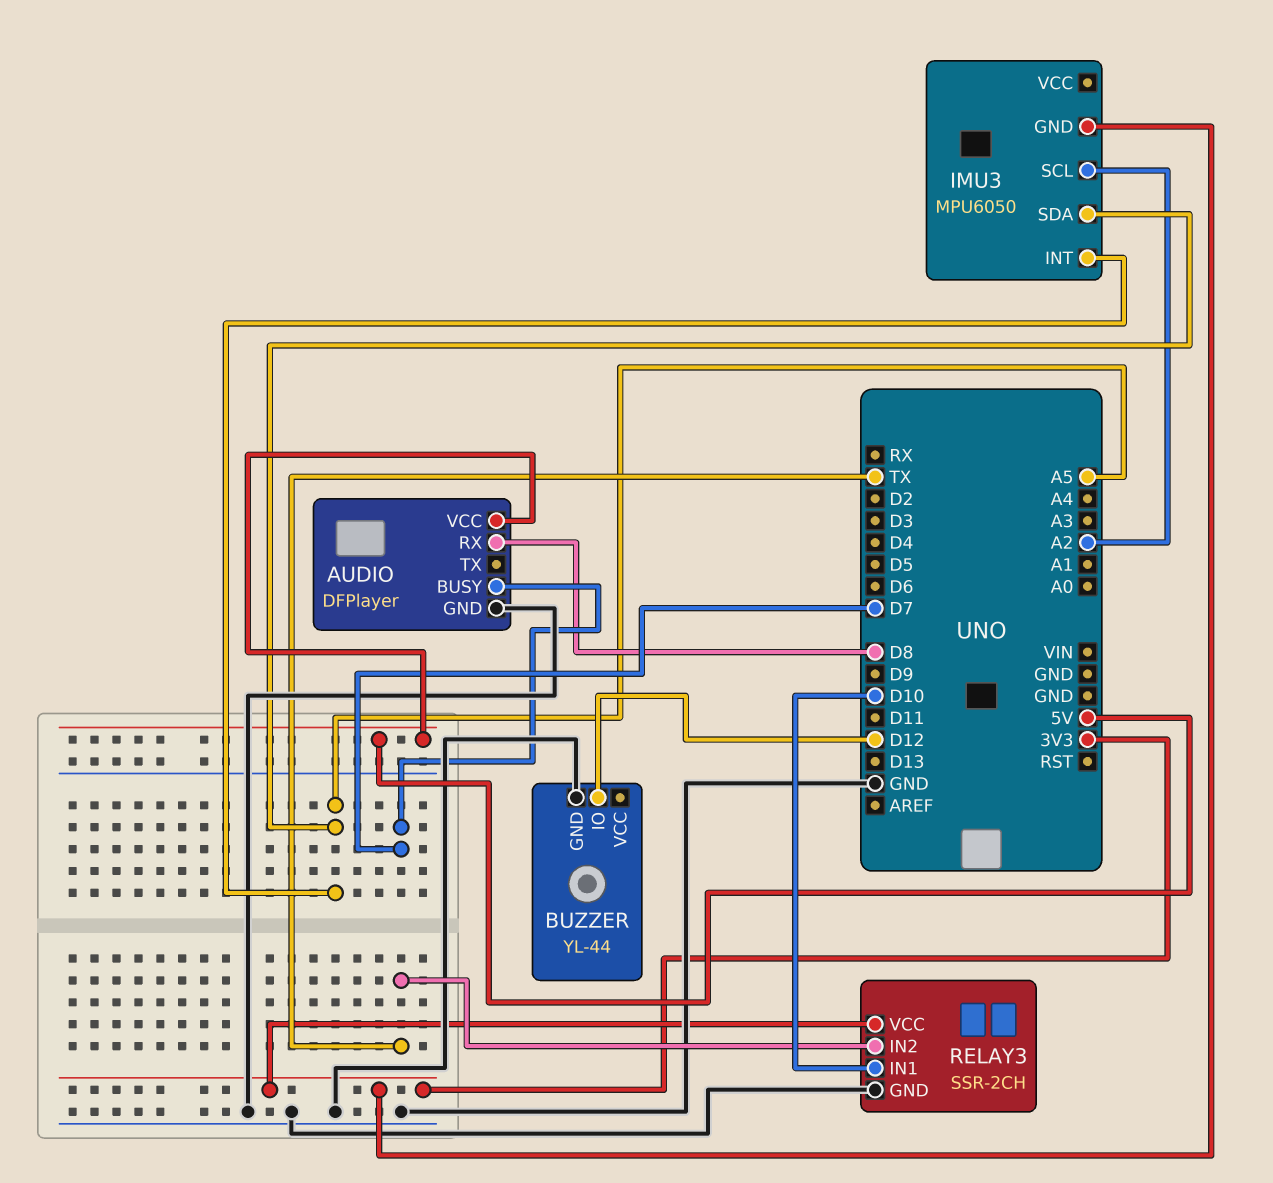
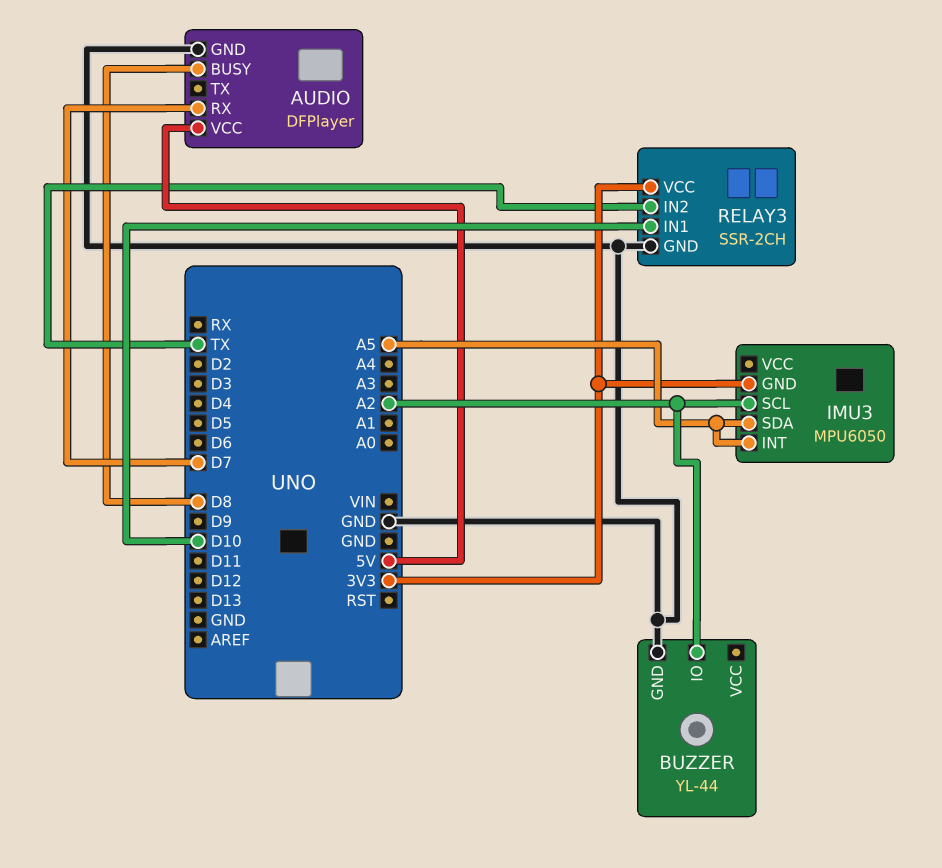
AUDIO pin BUSY: D7 -> D8
AUDIO pin RX: D8 -> D7
BUZZER pin IO: D12 -> A2

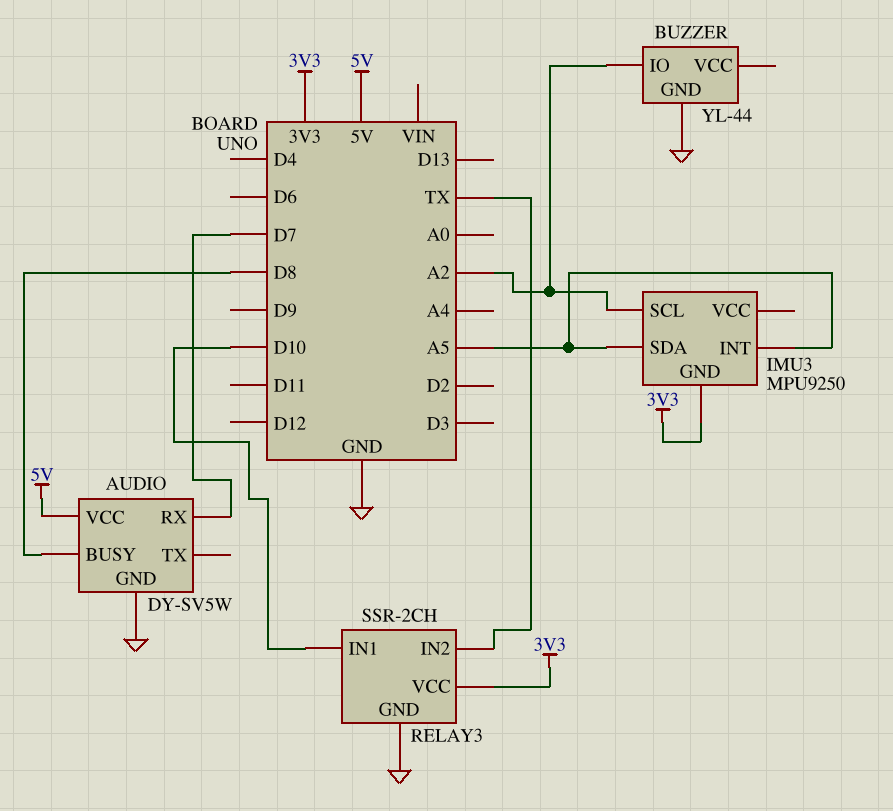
AUDIO: DFPlayer -> DY-SV5W
IMU3: MPU6050 -> MPU9250

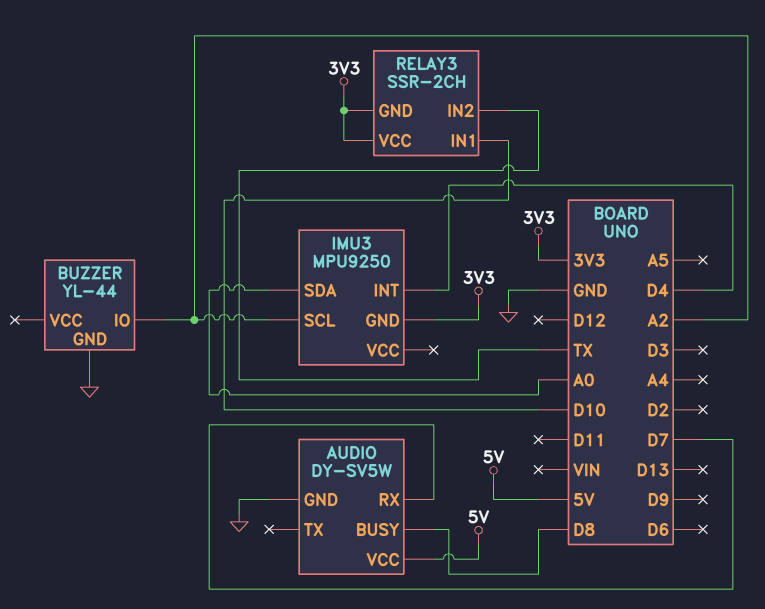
IMU3 pin INT: A5 -> D4
IMU3 pin SDA: A5 -> A0
RELAY3 pin GND: GND -> 3V3

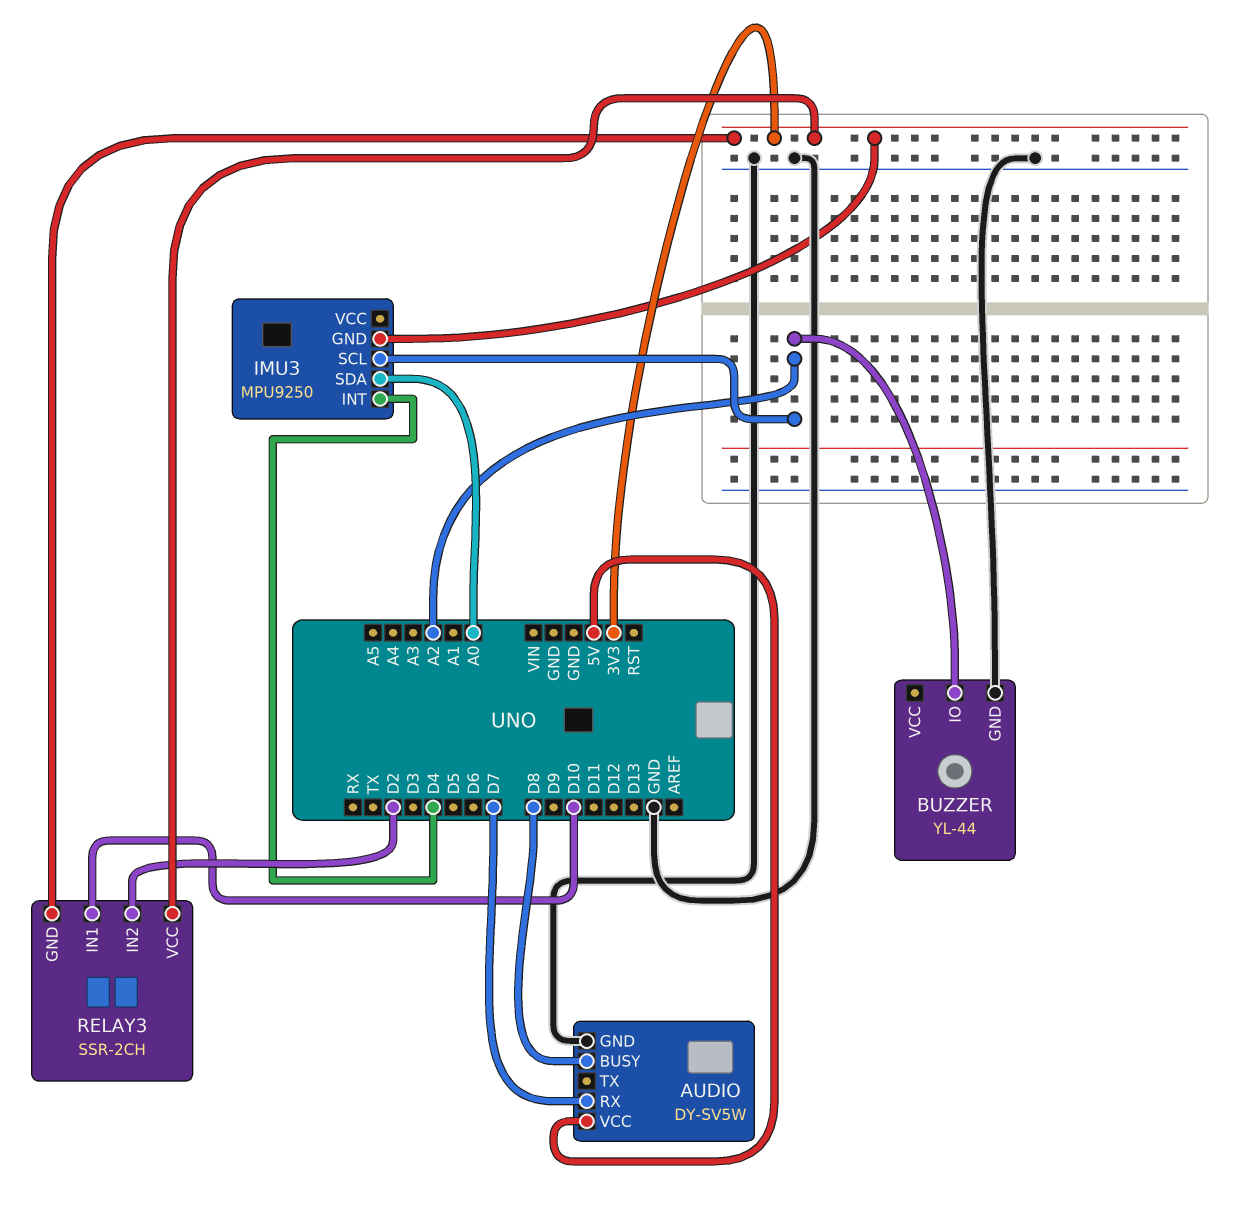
RELAY3 pin IN2: TX -> D2

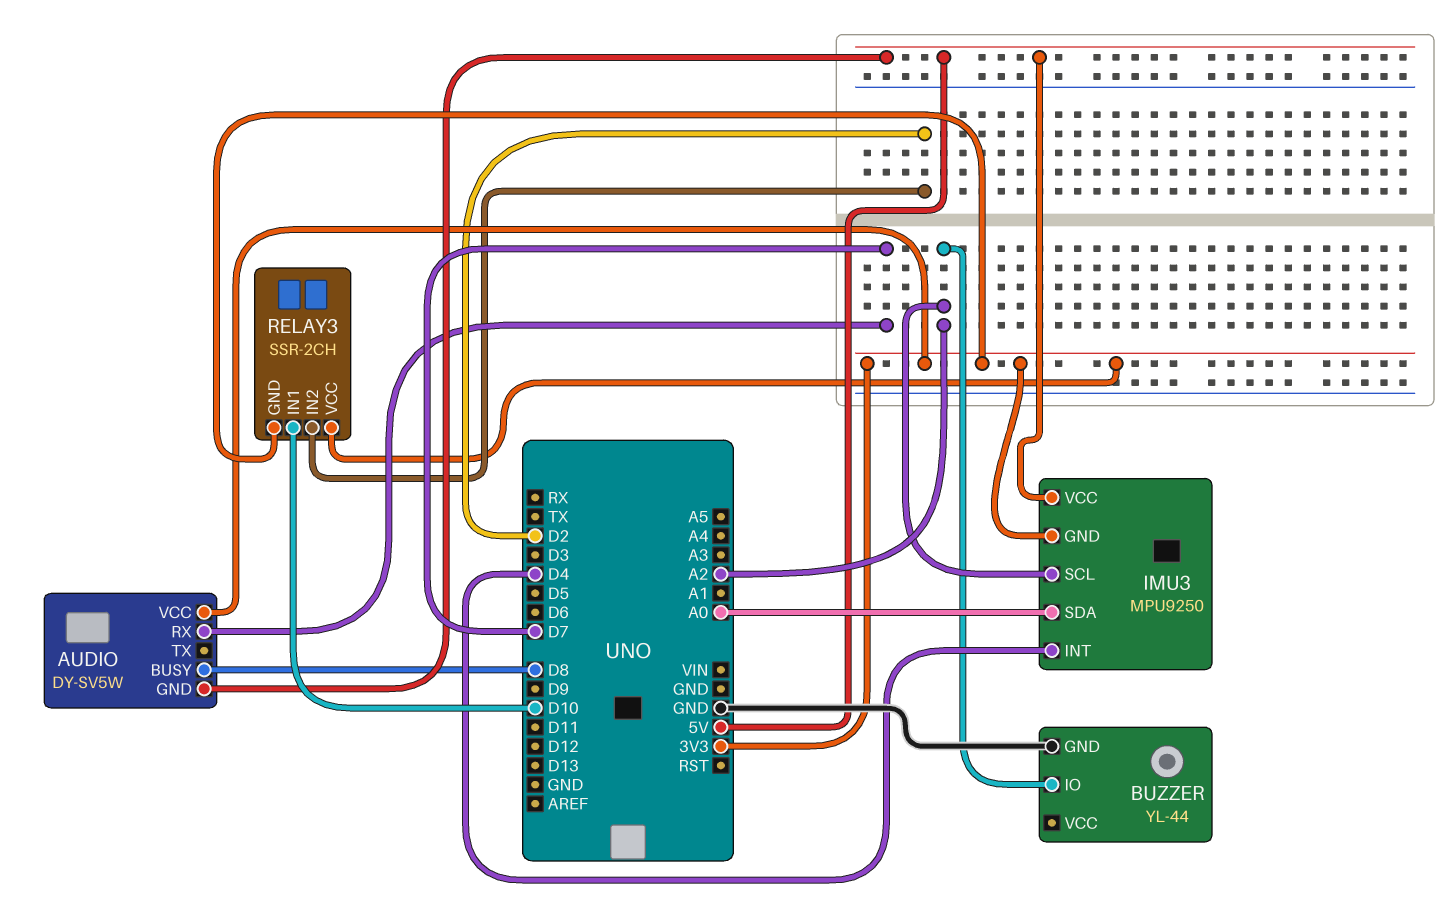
AUDIO pin GND: GND -> 5V
AUDIO pin VCC: 5V -> 3V3
IMU3 pin VCC: none -> 5V

